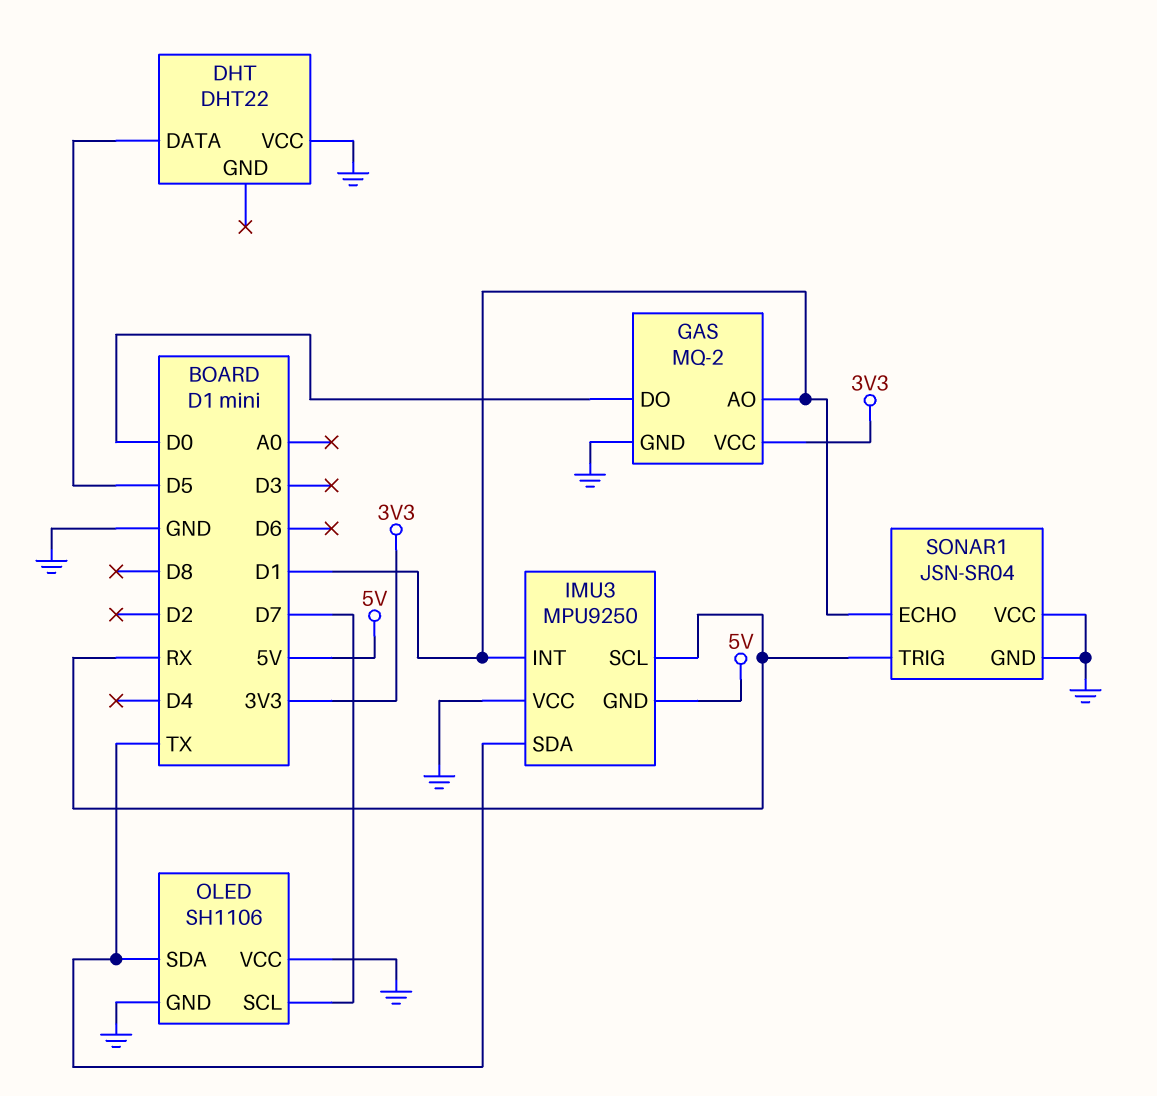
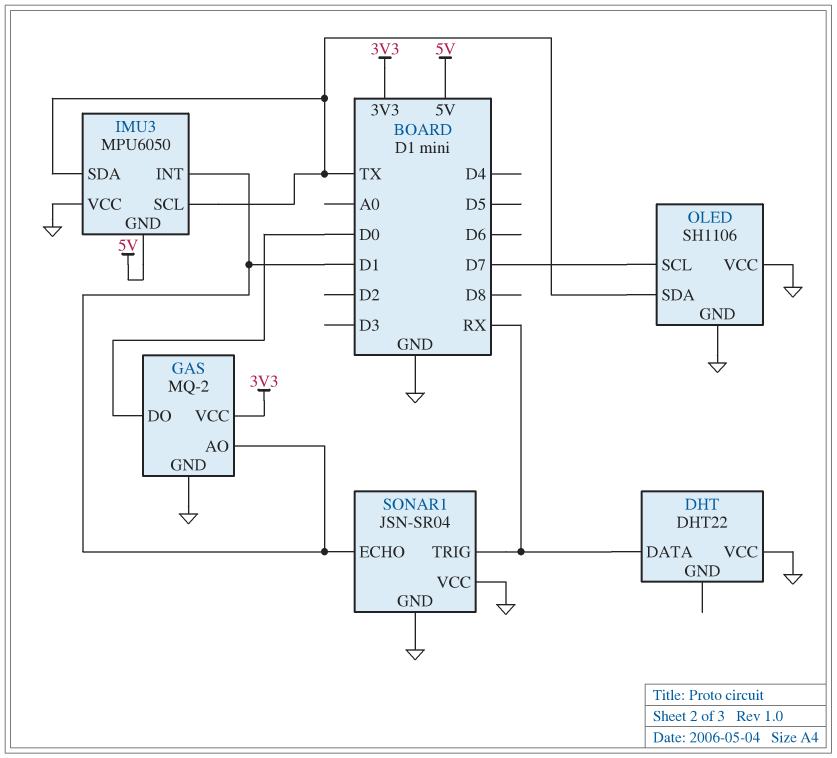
DHT pin DATA: D5 -> RX
IMU3: MPU9250 -> MPU6050
IMU3 pin SCL: RX -> TX

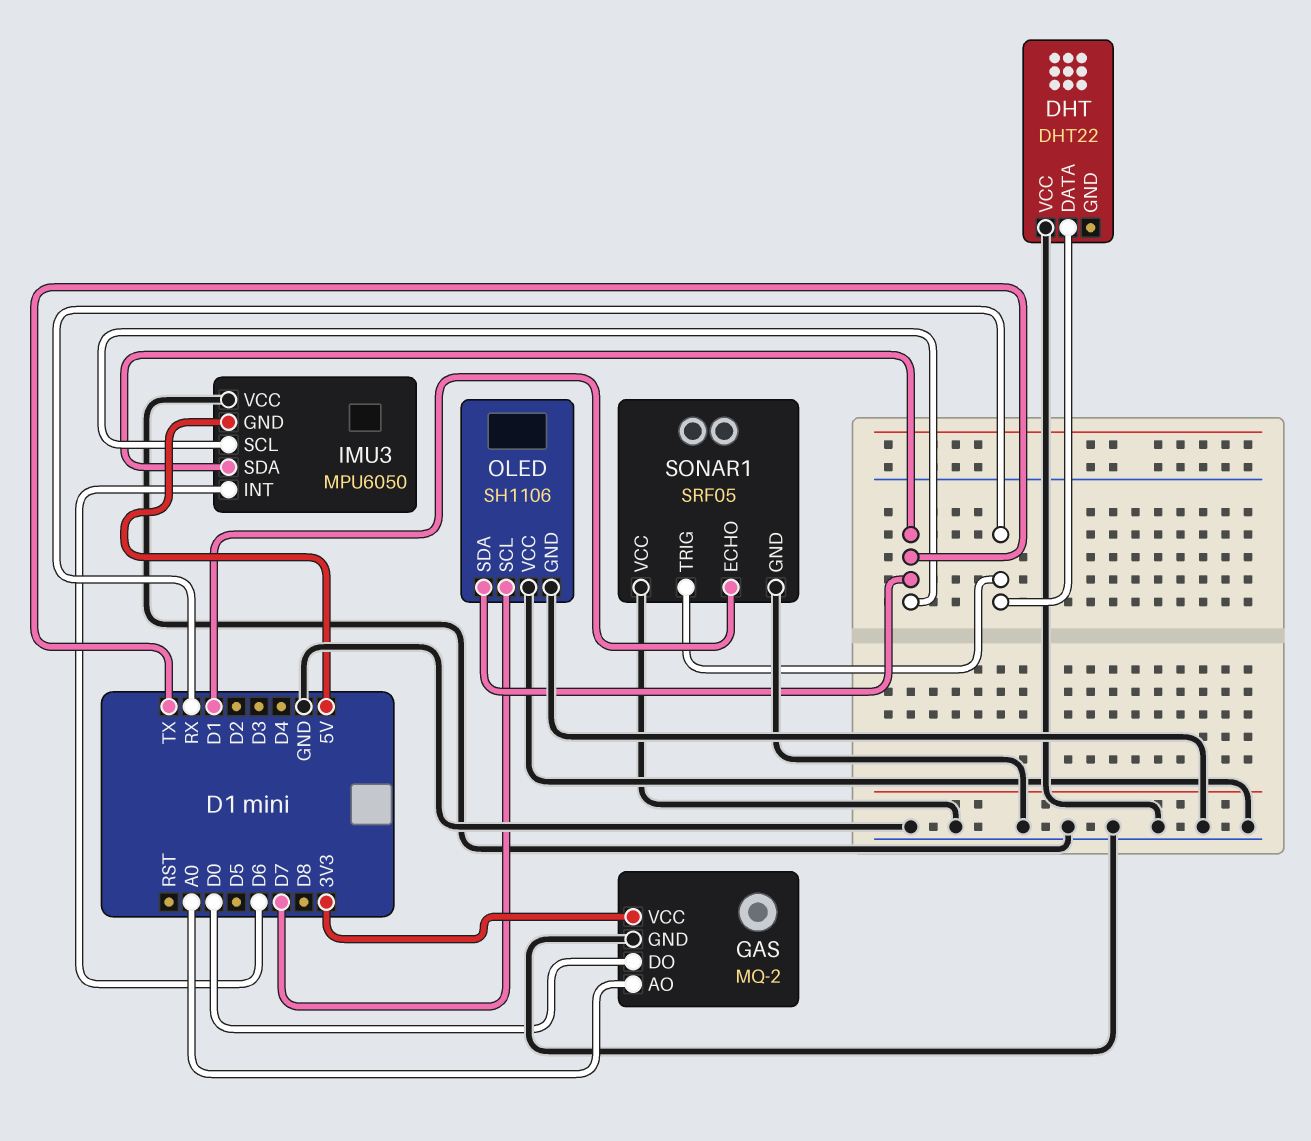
GAS pin AO: D1 -> A0
IMU3 pin INT: D1 -> D6
SONAR1: JSN-SR04 -> SRF05

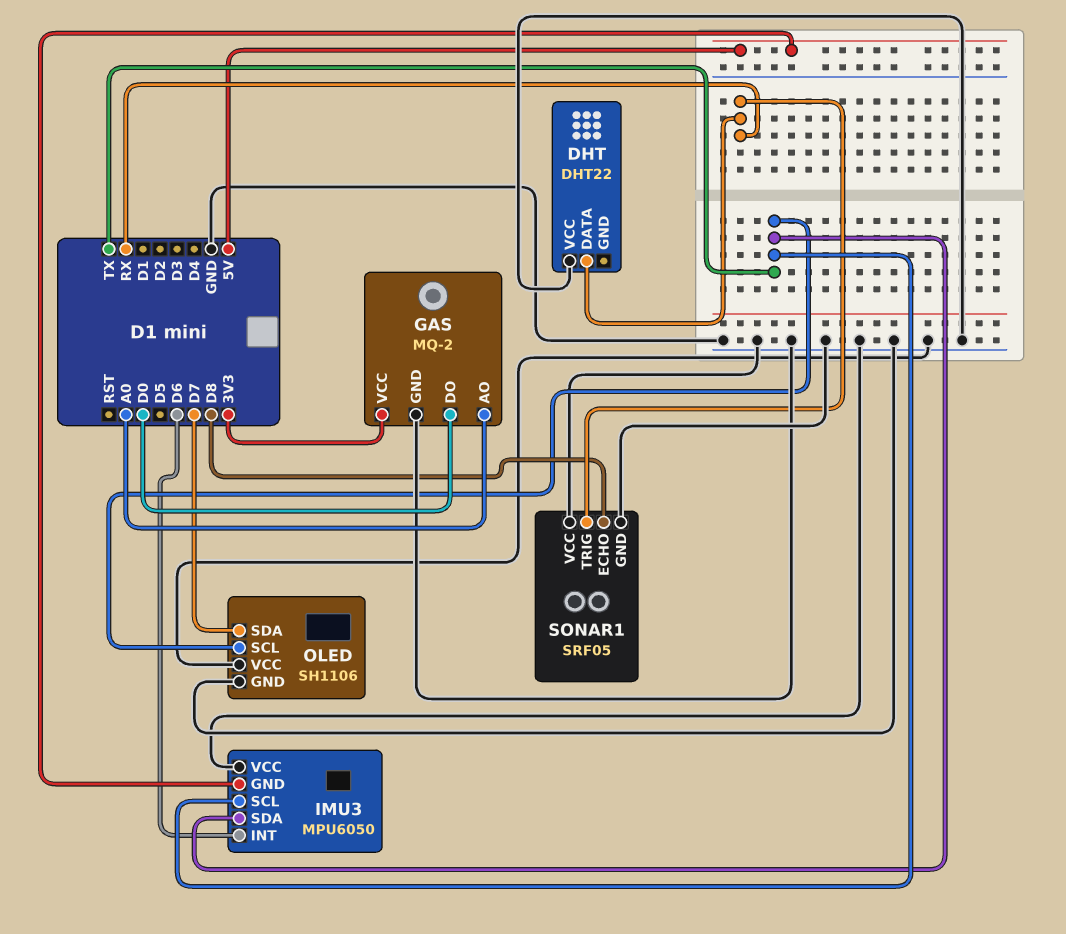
OLED pin SCL: D7 -> TX
OLED pin SDA: TX -> D7
SONAR1 pin ECHO: D1 -> D8

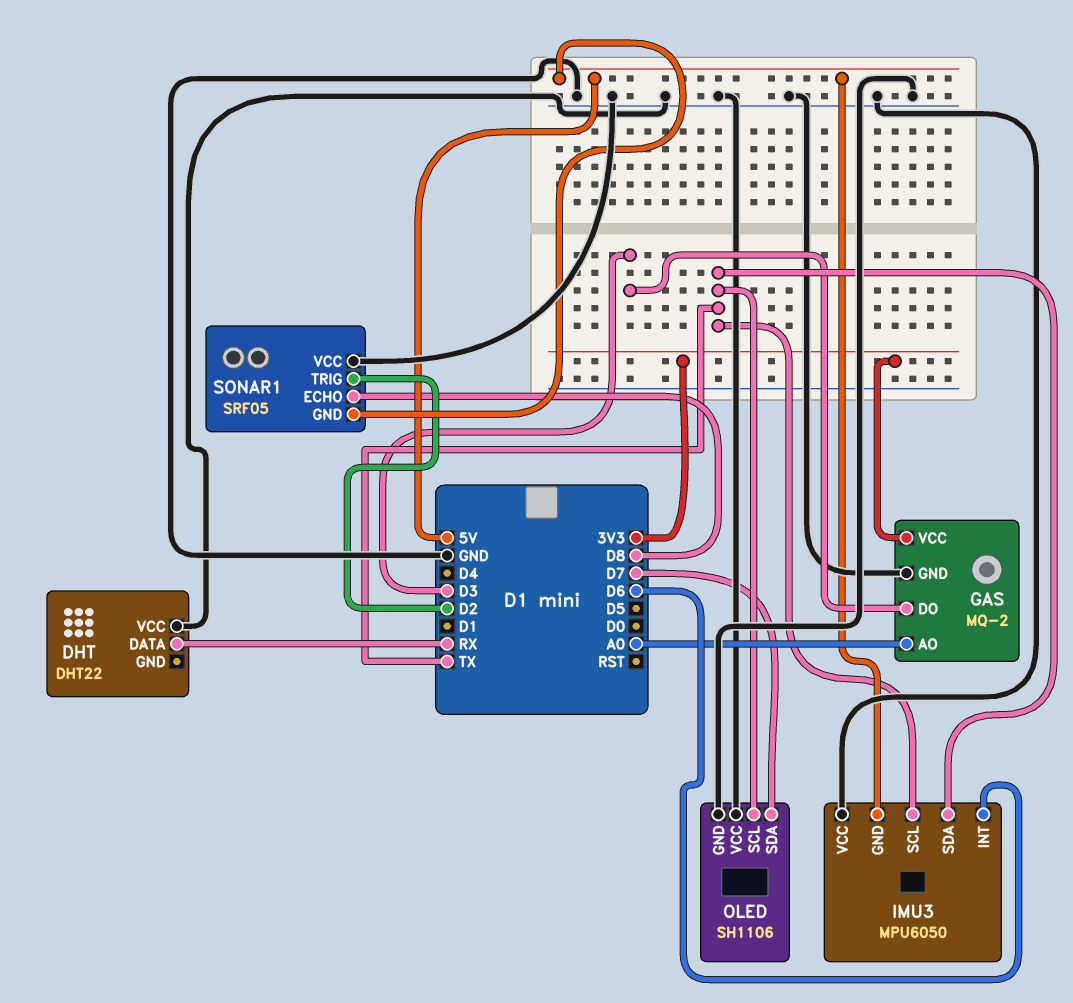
GAS pin DO: D0 -> D3
SONAR1 pin GND: GND -> 5V
SONAR1 pin TRIG: RX -> D2

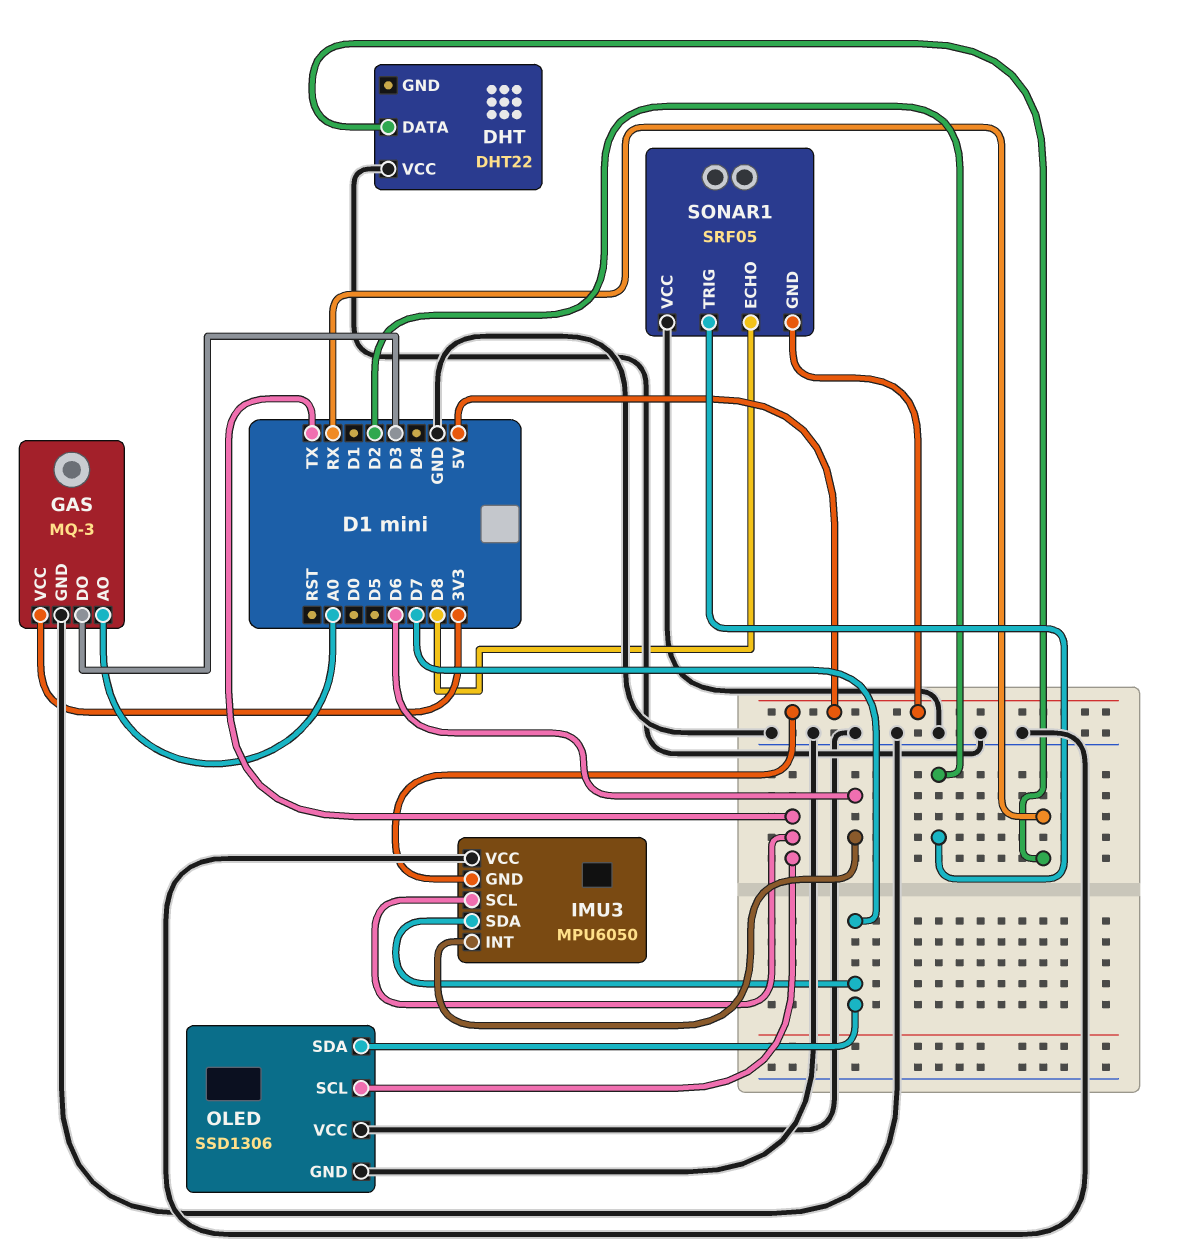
GAS: MQ-2 -> MQ-3
IMU3 pin SDA: TX -> D7
OLED: SH1106 -> SSD1306

